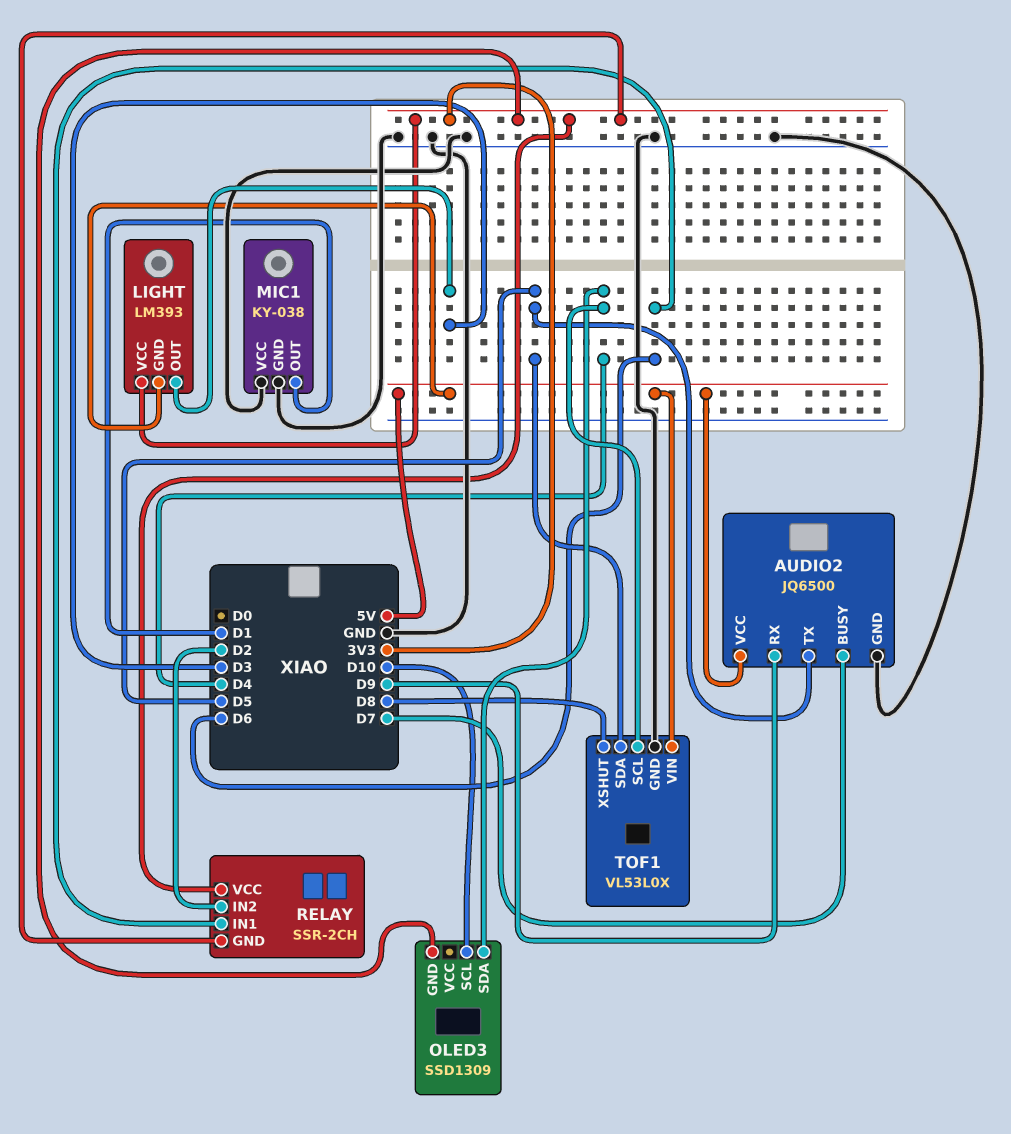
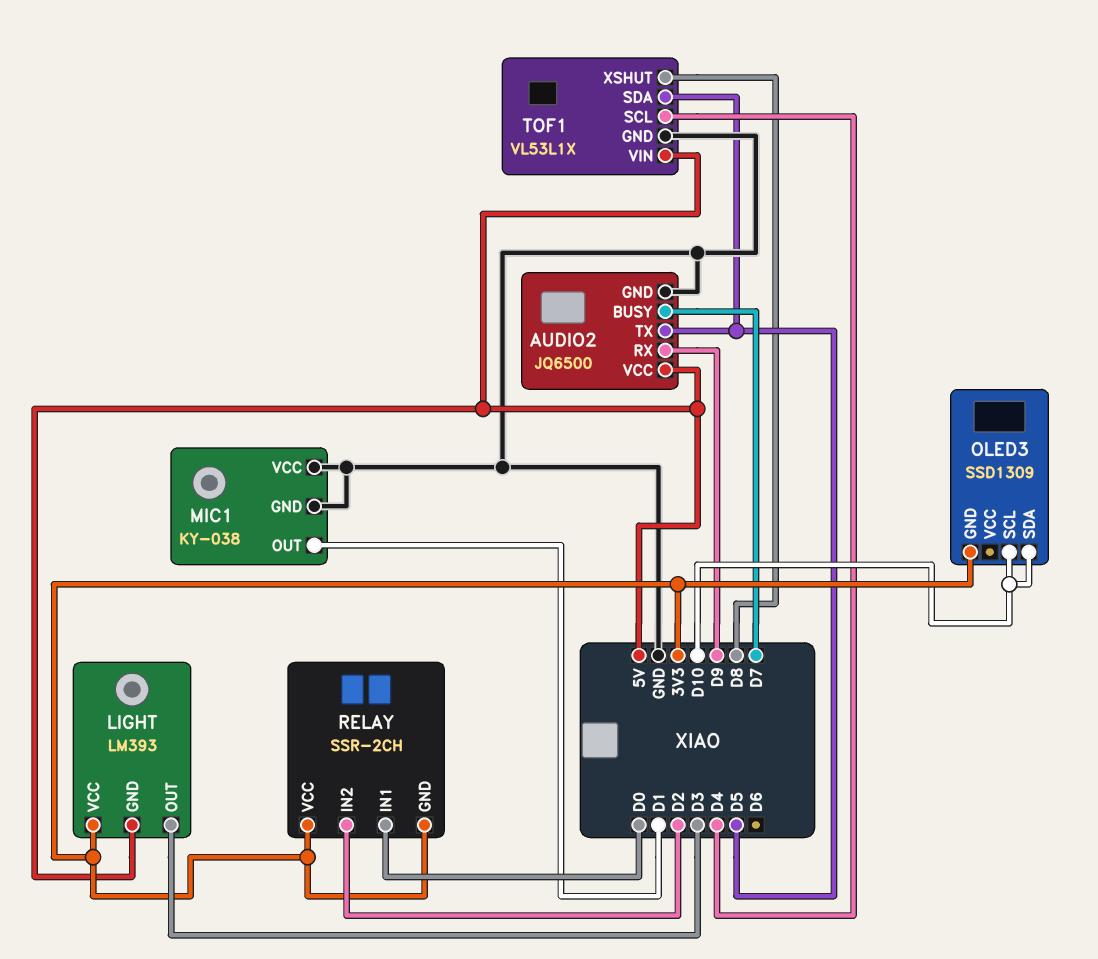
OLED3 pin SDA: D4 -> D10
RELAY pin IN1: D6 -> D0
TOF1: VL53L0X -> VL53L1X

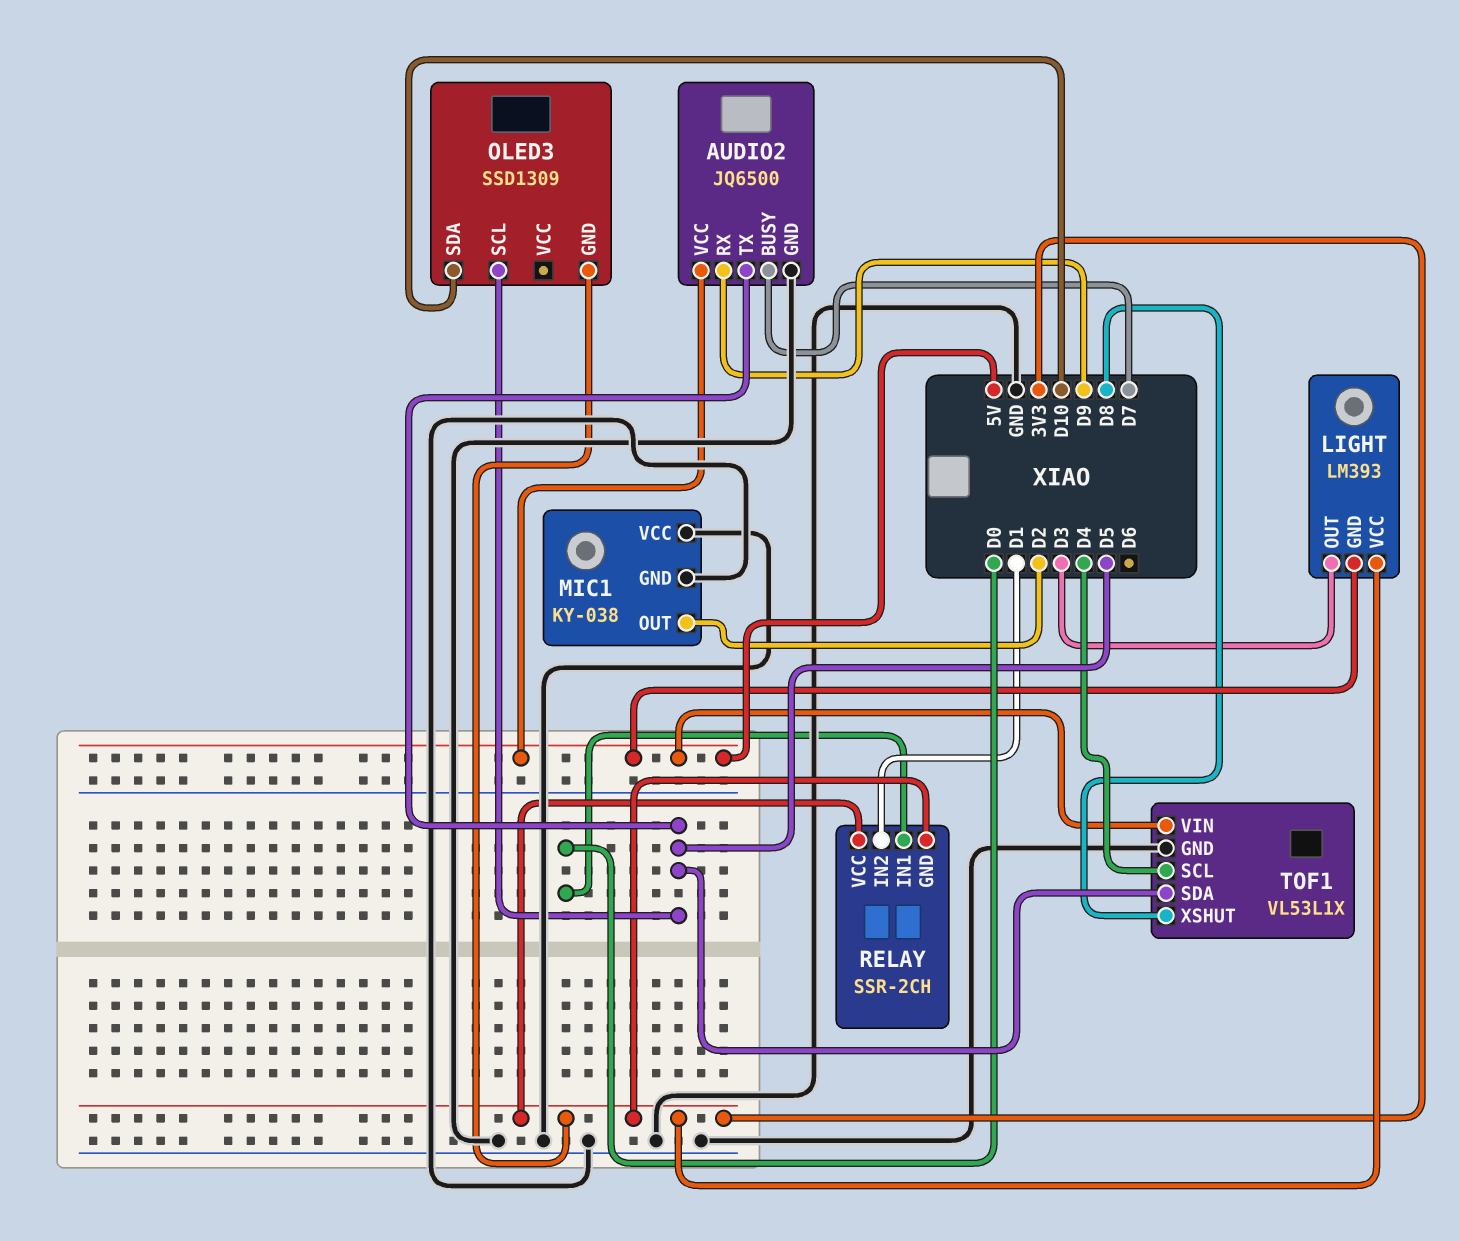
MIC1 pin OUT: D1 -> D2
OLED3 pin SCL: D10 -> D5
RELAY pin IN2: D2 -> D1

